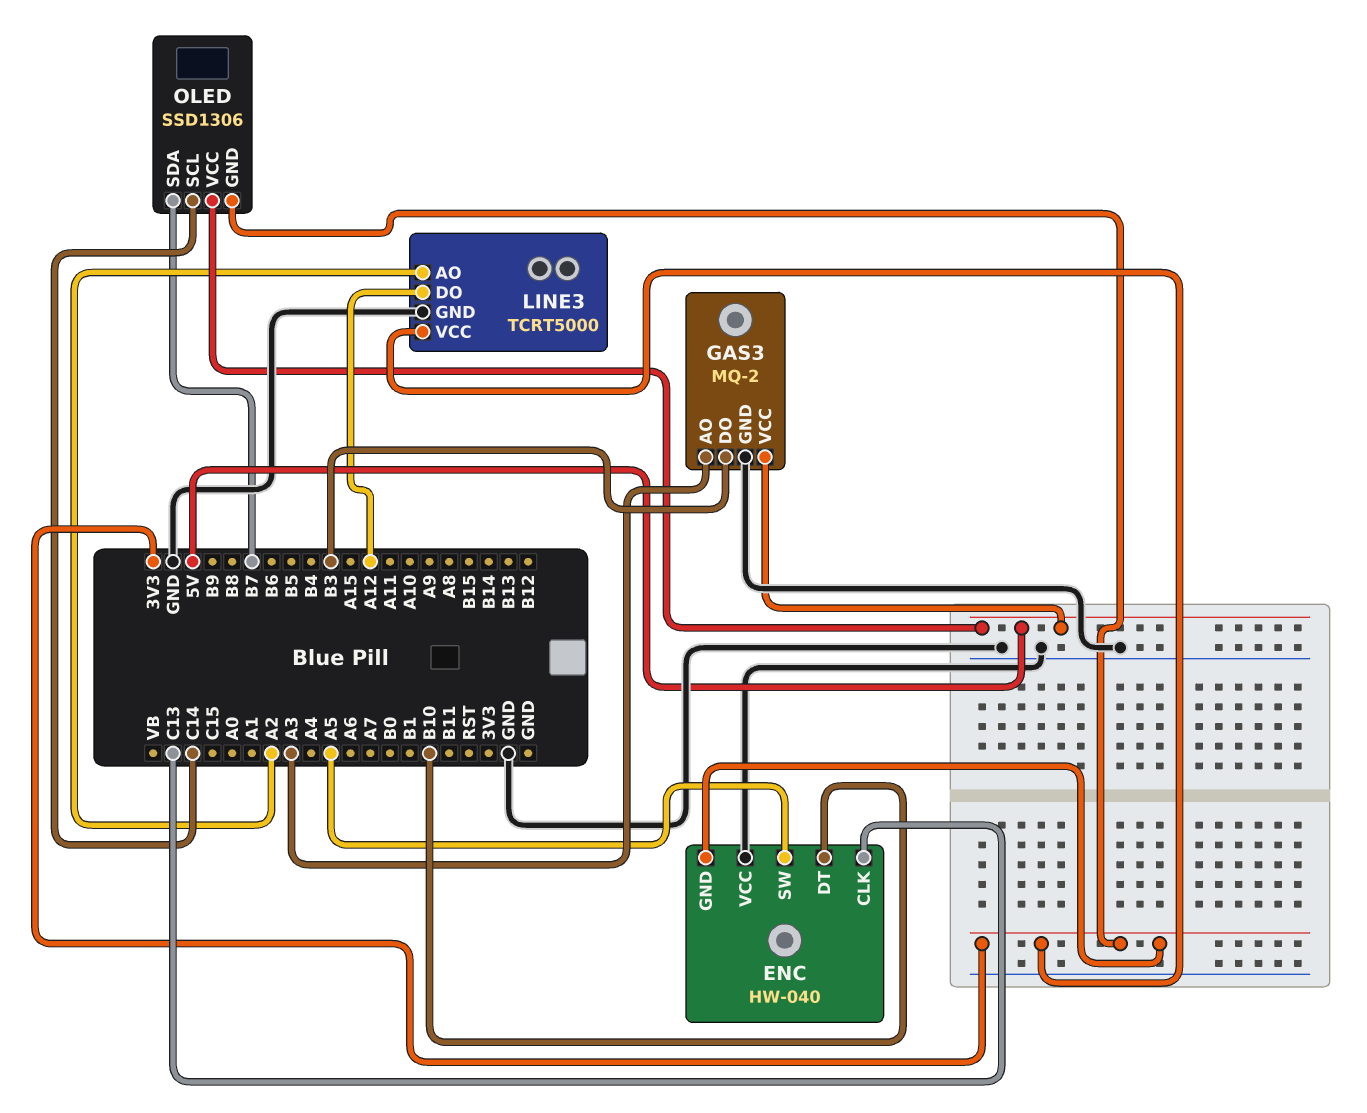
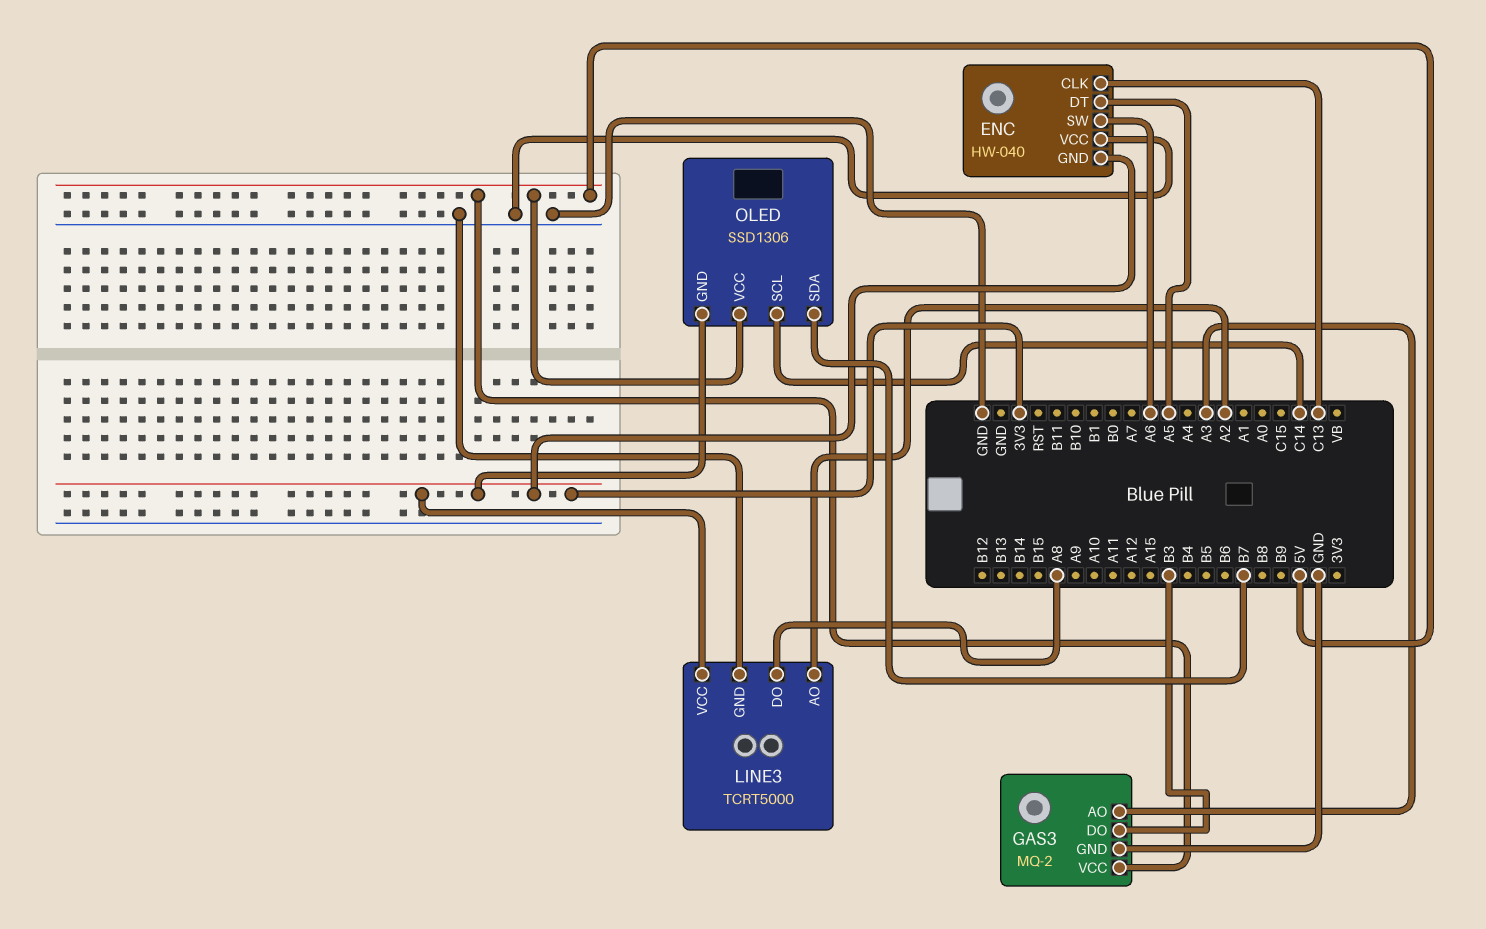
ENC pin DT: B10 -> A5
ENC pin SW: A5 -> A6
LINE3 pin DO: A12 -> A8

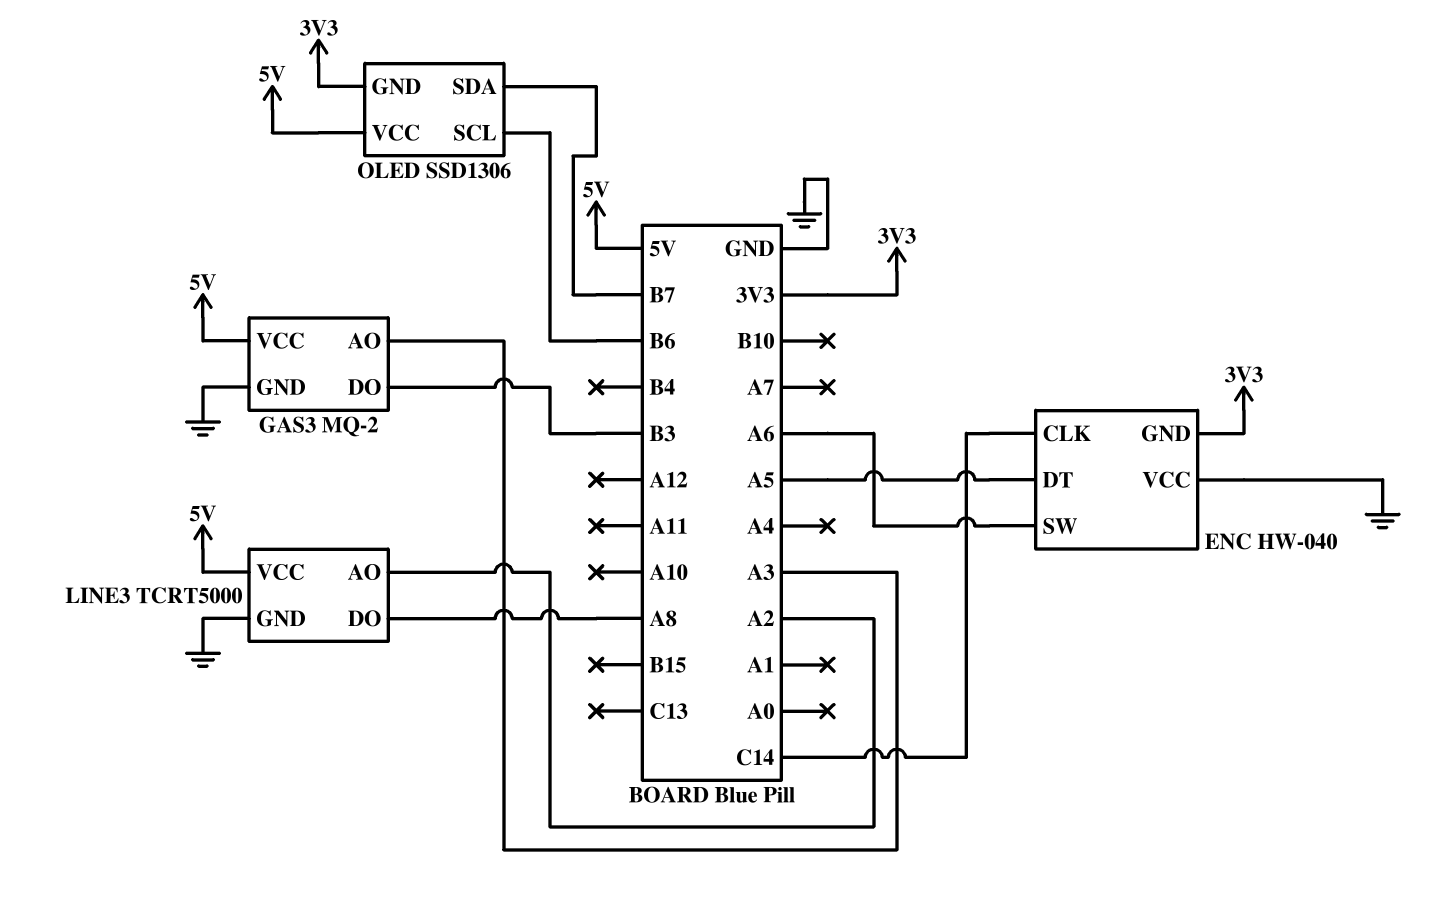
ENC pin CLK: C13 -> C14
LINE3 pin VCC: 3V3 -> 5V
OLED pin SCL: C14 -> B6

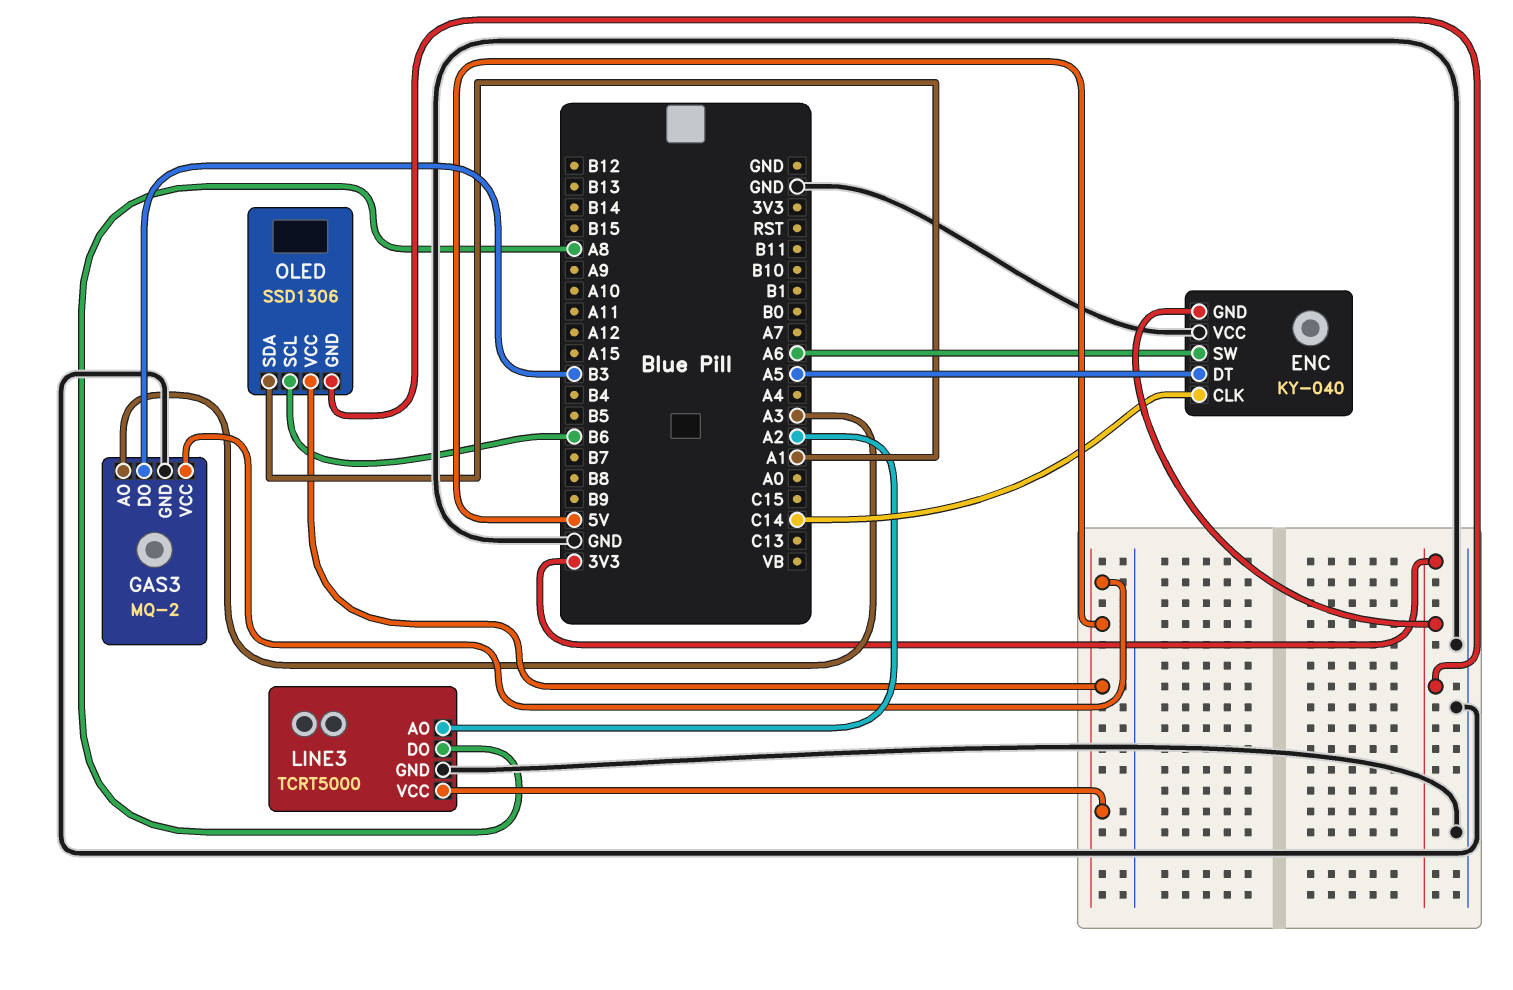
ENC: HW-040 -> KY-040
OLED pin SDA: B7 -> A1

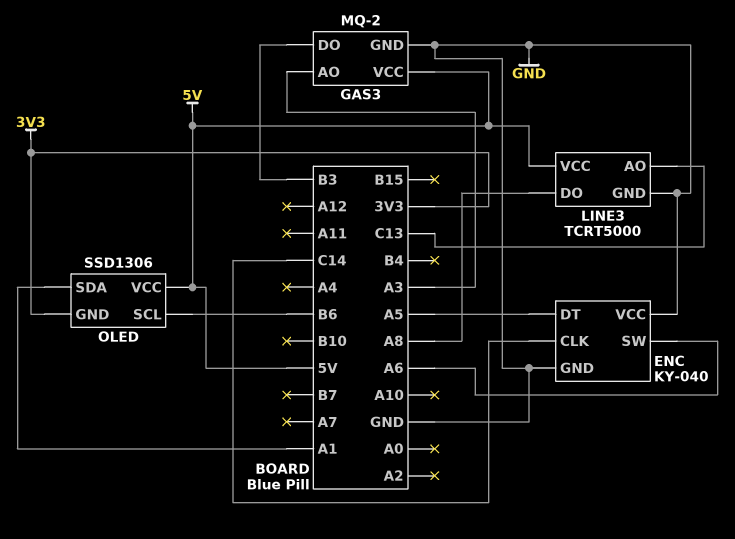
ENC pin GND: 3V3 -> GND
LINE3 pin AO: A2 -> C13

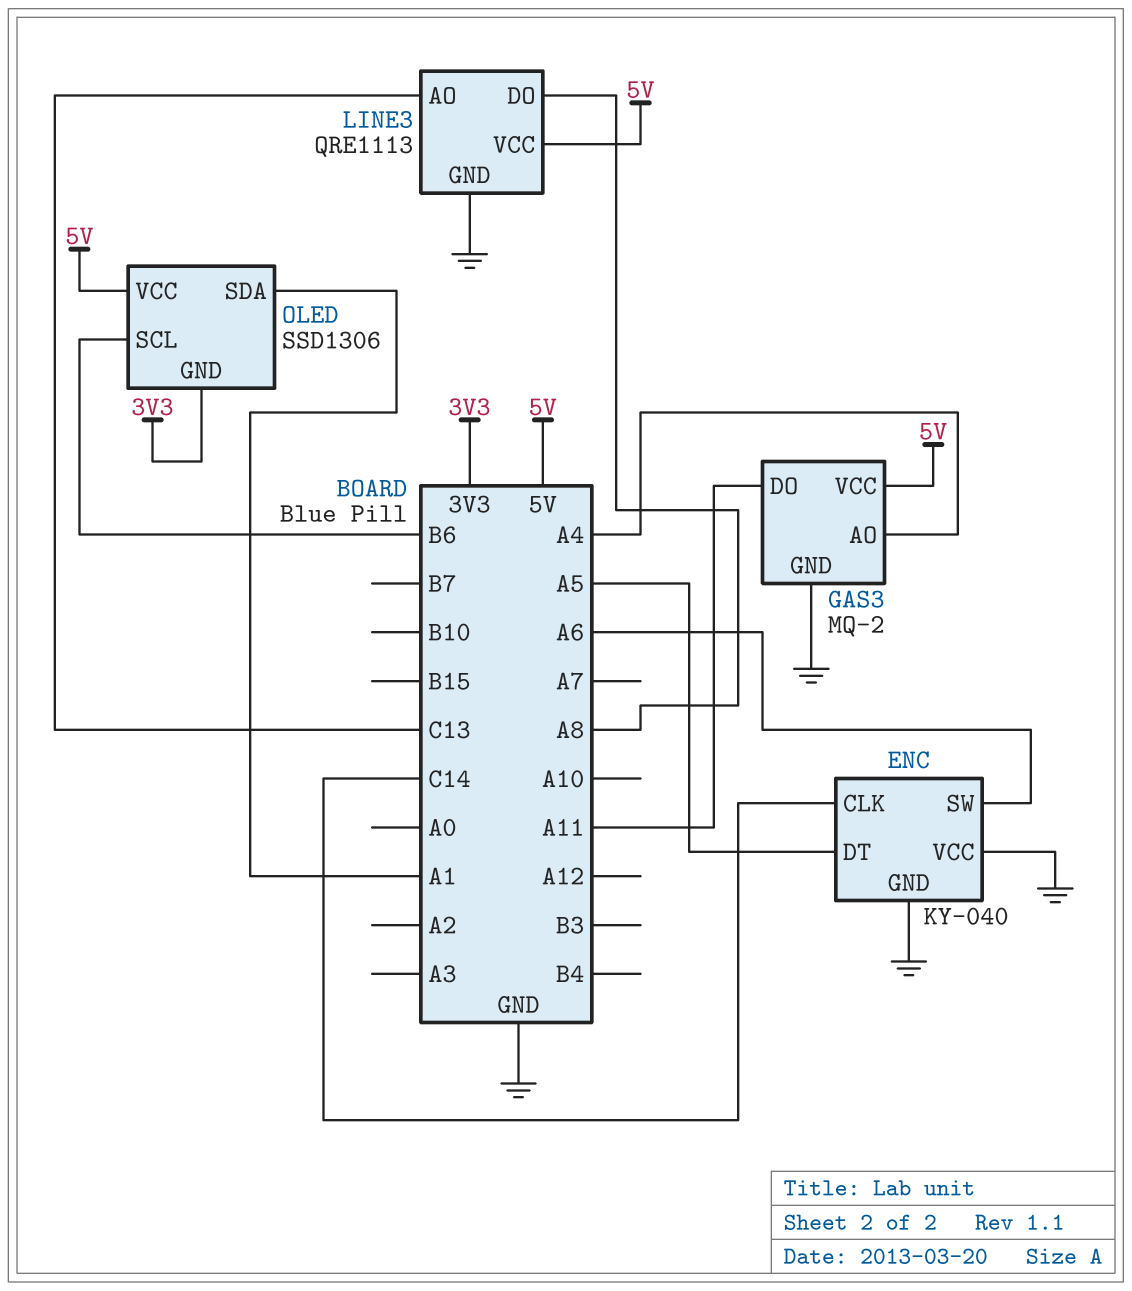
GAS3 pin AO: A3 -> A4
GAS3 pin DO: B3 -> A11
LINE3: TCRT5000 -> QRE1113

